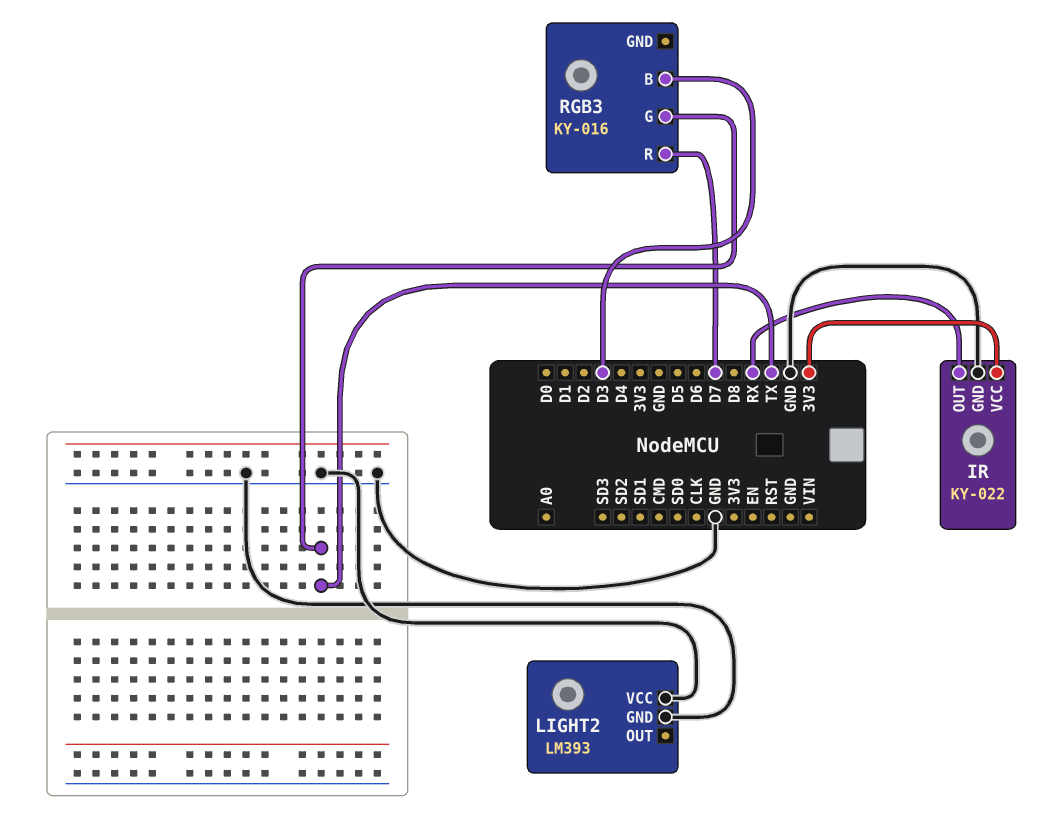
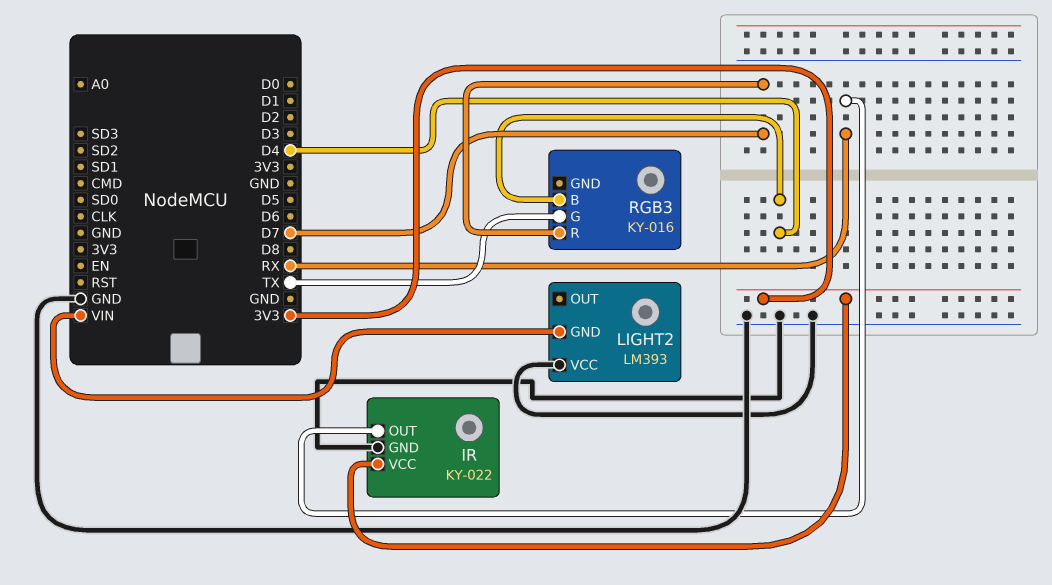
LIGHT2 pin GND: GND -> VIN
RGB3 pin B: D3 -> D4

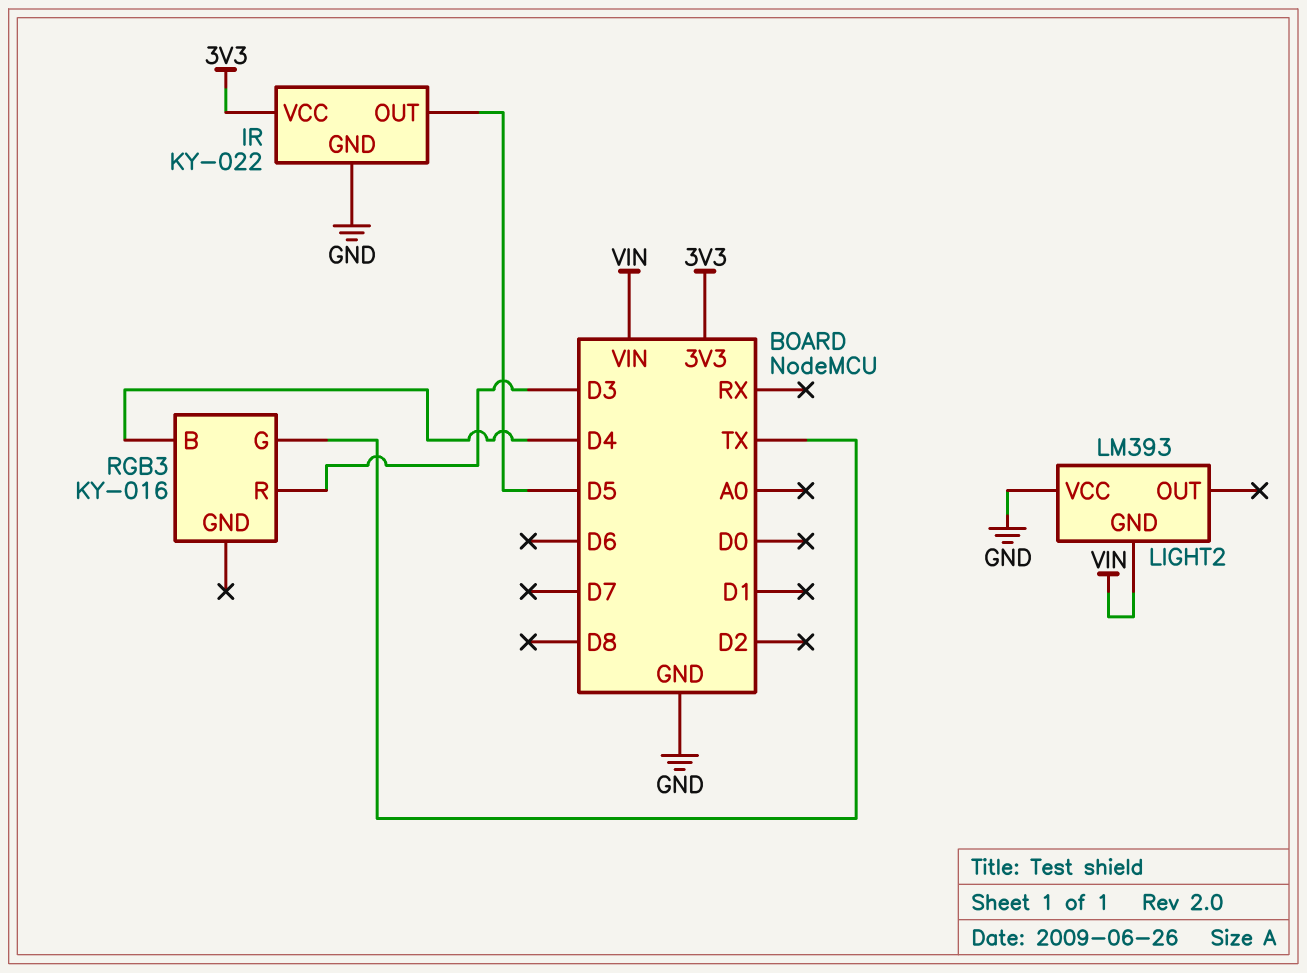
IR pin OUT: RX -> D5
RGB3 pin R: D7 -> D3

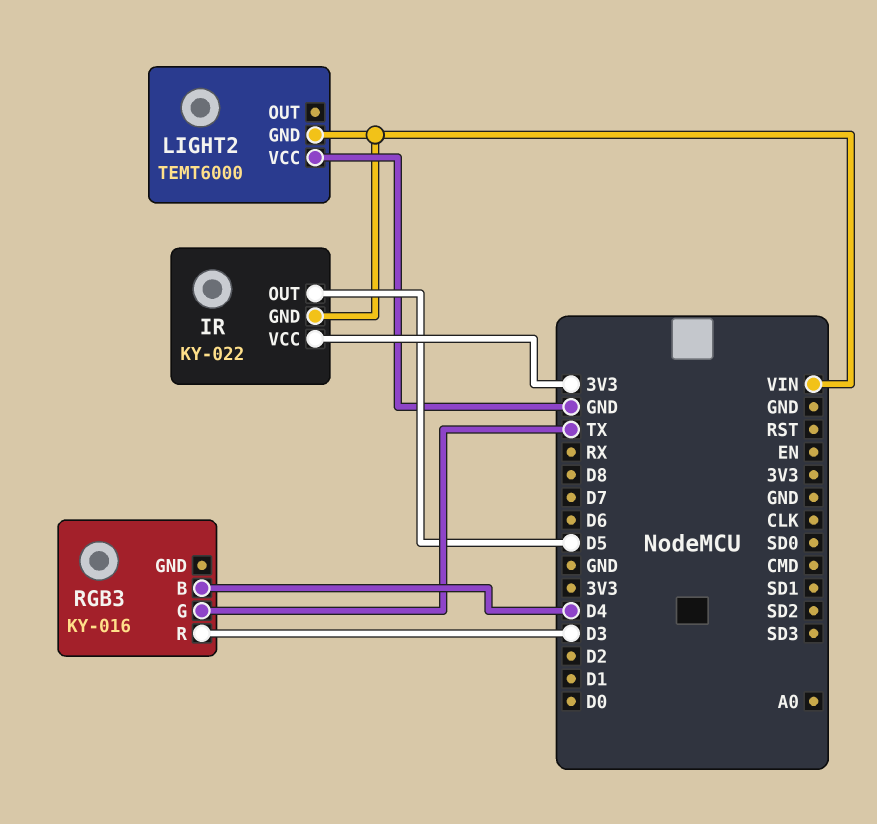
IR pin GND: GND -> VIN
LIGHT2: LM393 -> TEMT6000

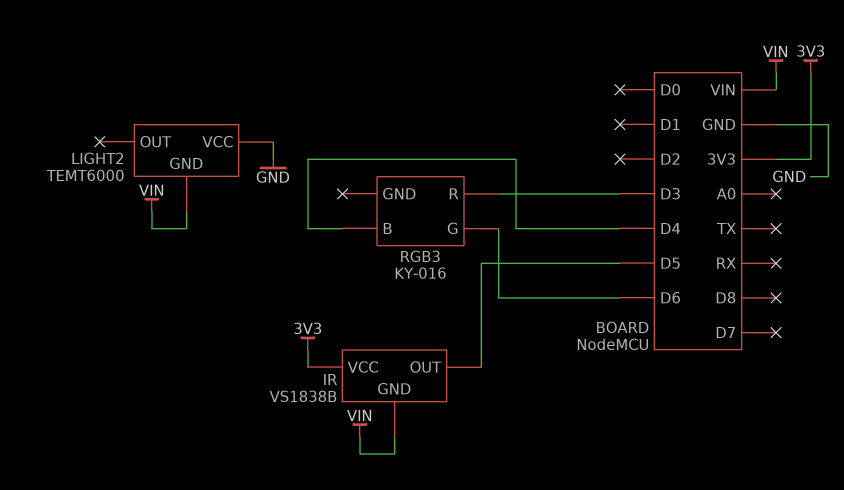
IR: KY-022 -> VS1838B
RGB3 pin G: TX -> D6

